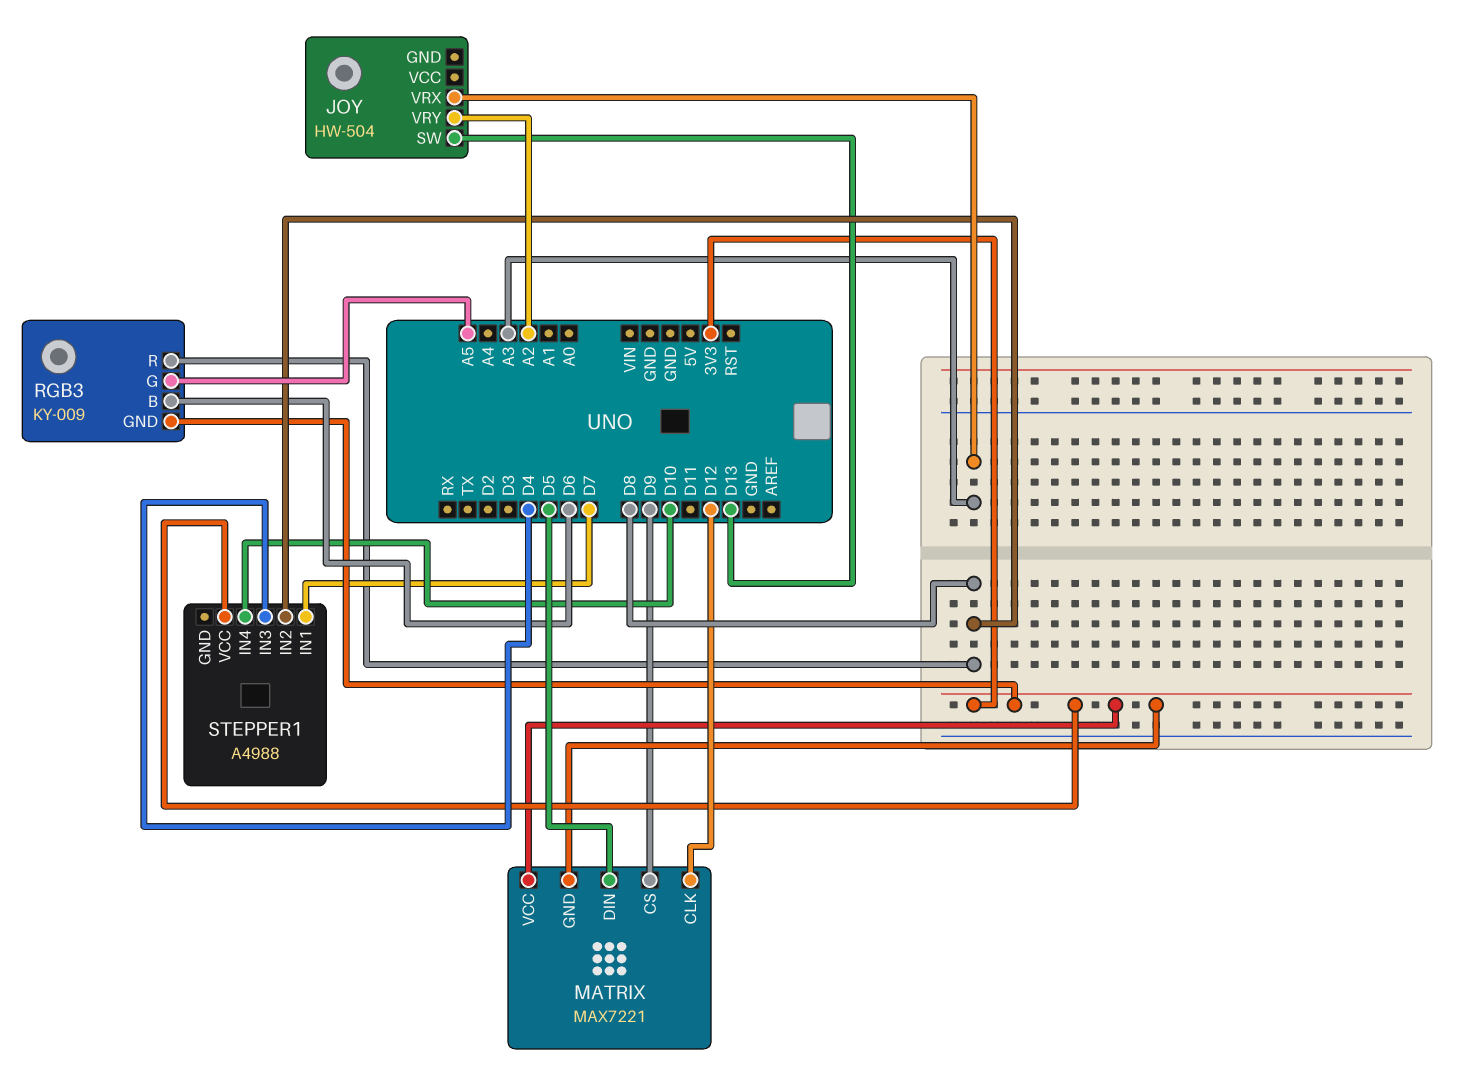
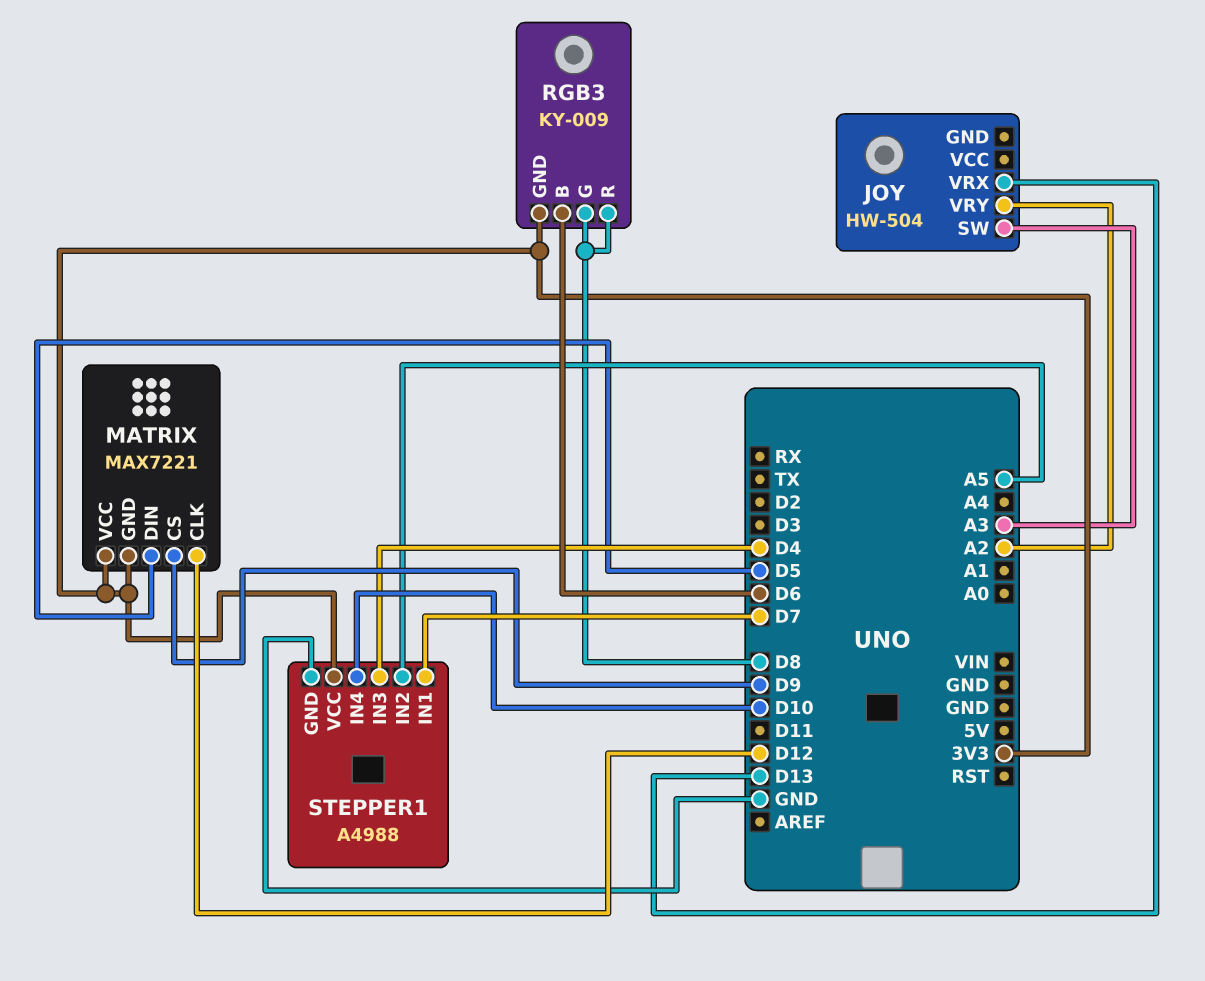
JOY pin SW: D13 -> A3
JOY pin VRX: A3 -> D13
RGB3 pin G: A5 -> D8
STEPPER1 pin GND: none -> GND
STEPPER1 pin IN2: D8 -> A5

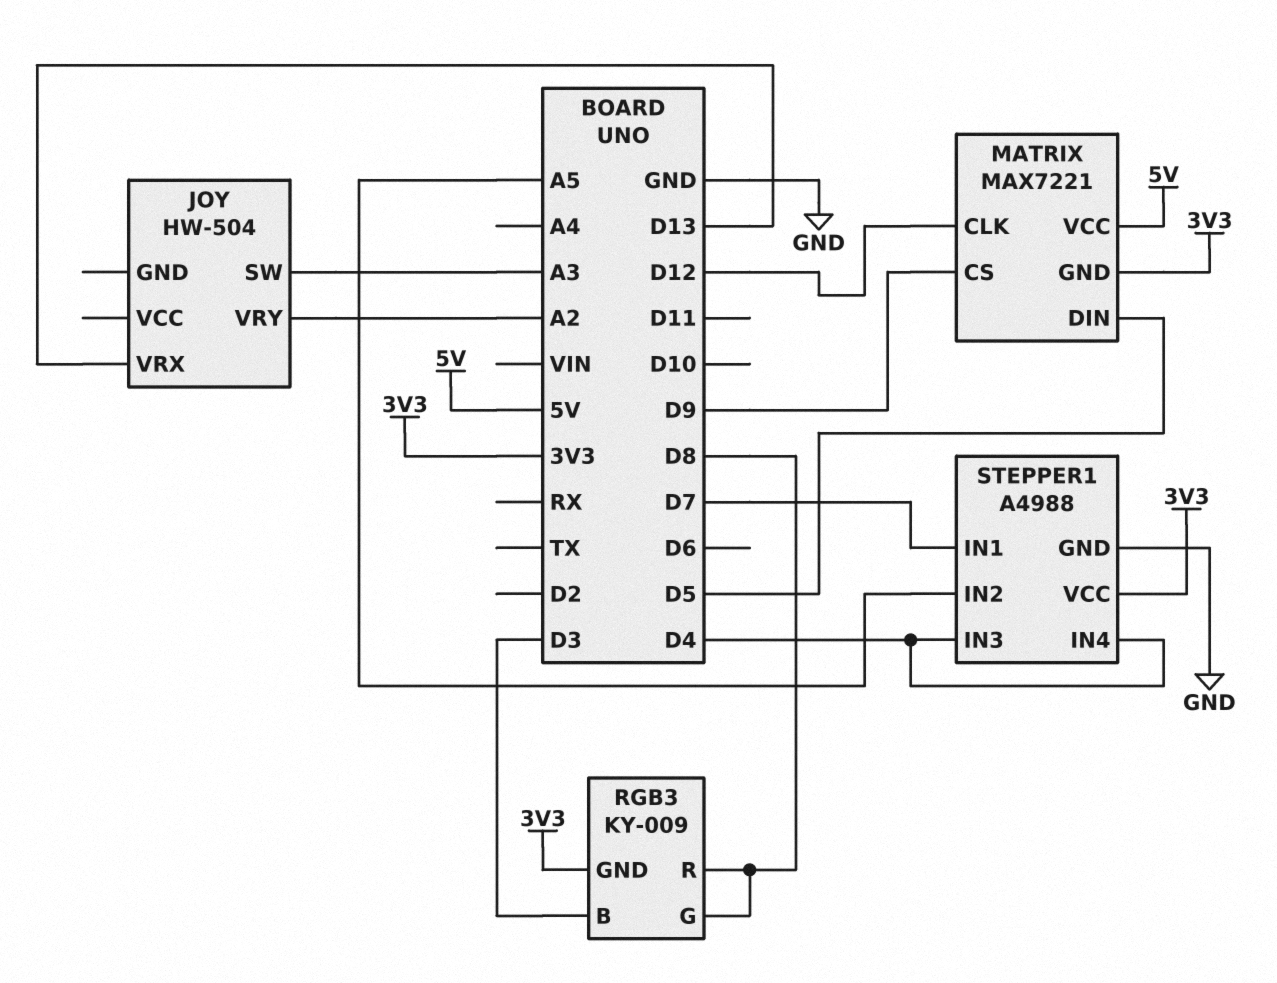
MATRIX pin VCC: 3V3 -> 5V
RGB3 pin B: D6 -> D3
STEPPER1 pin IN4: D10 -> D4

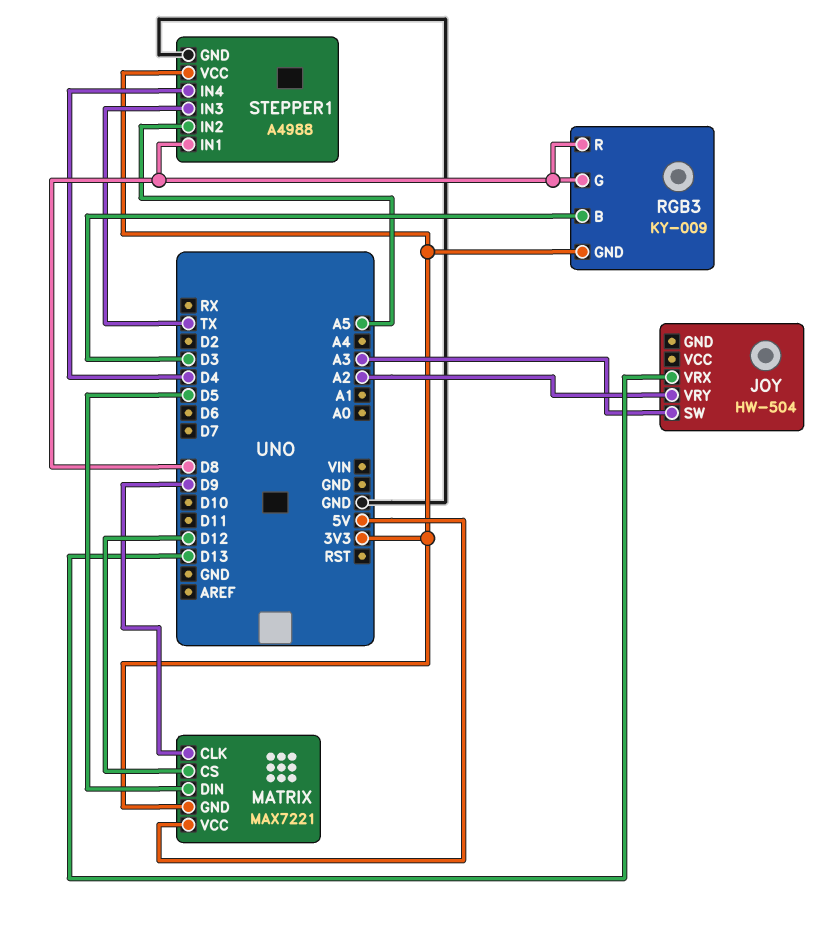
MATRIX pin CLK: D12 -> D9
MATRIX pin CS: D9 -> D12
STEPPER1 pin IN1: D7 -> D8
STEPPER1 pin IN3: D4 -> TX

